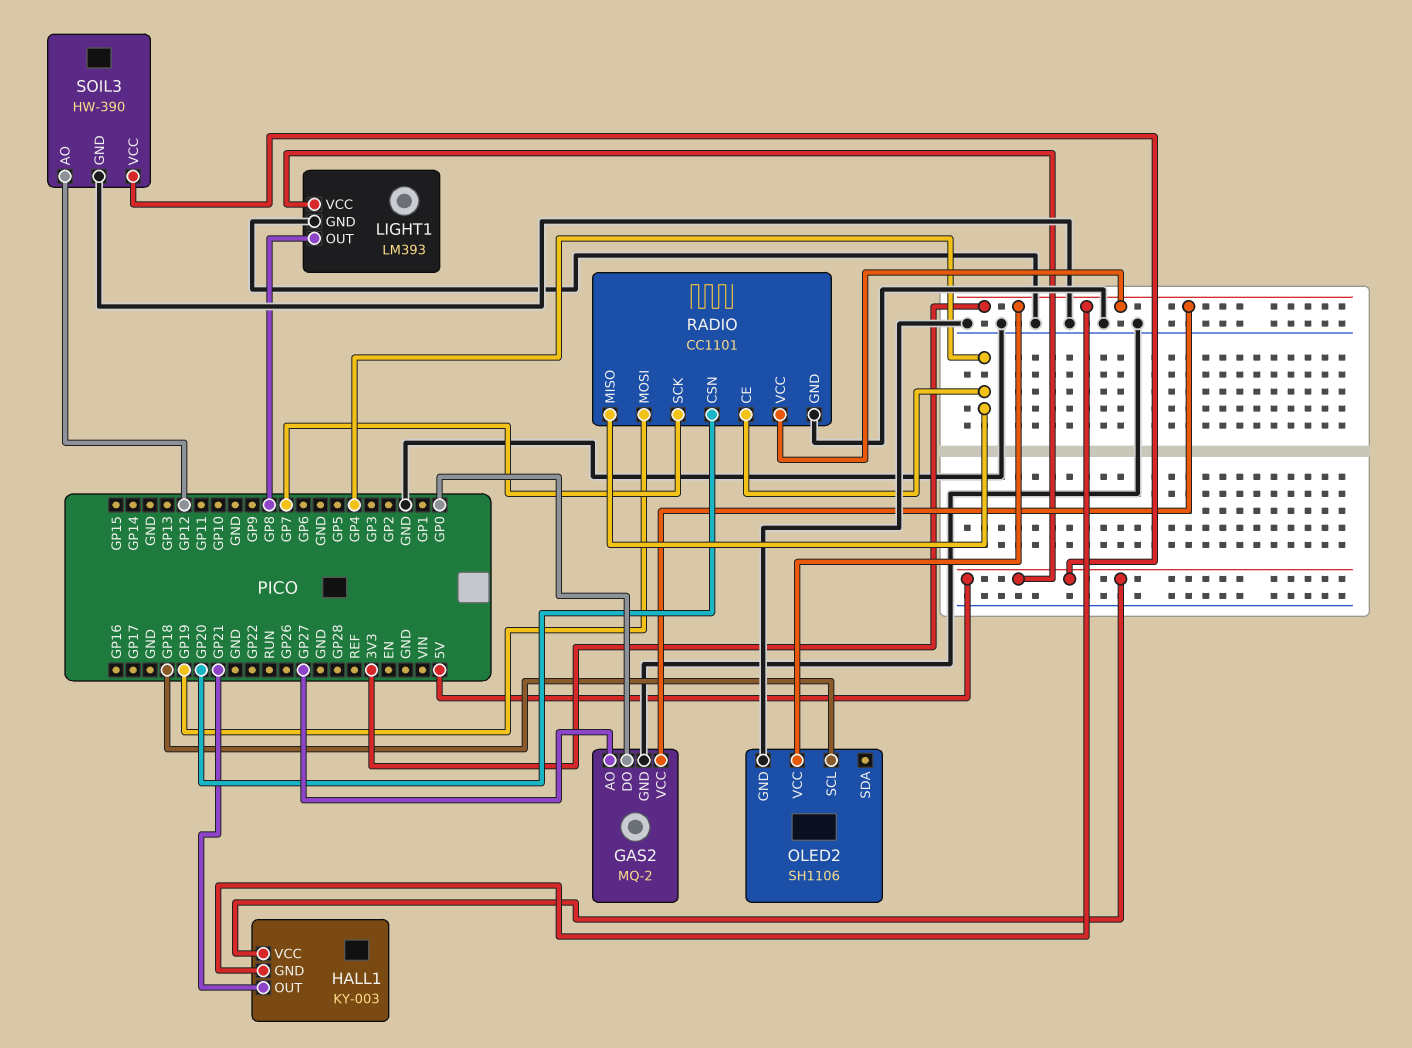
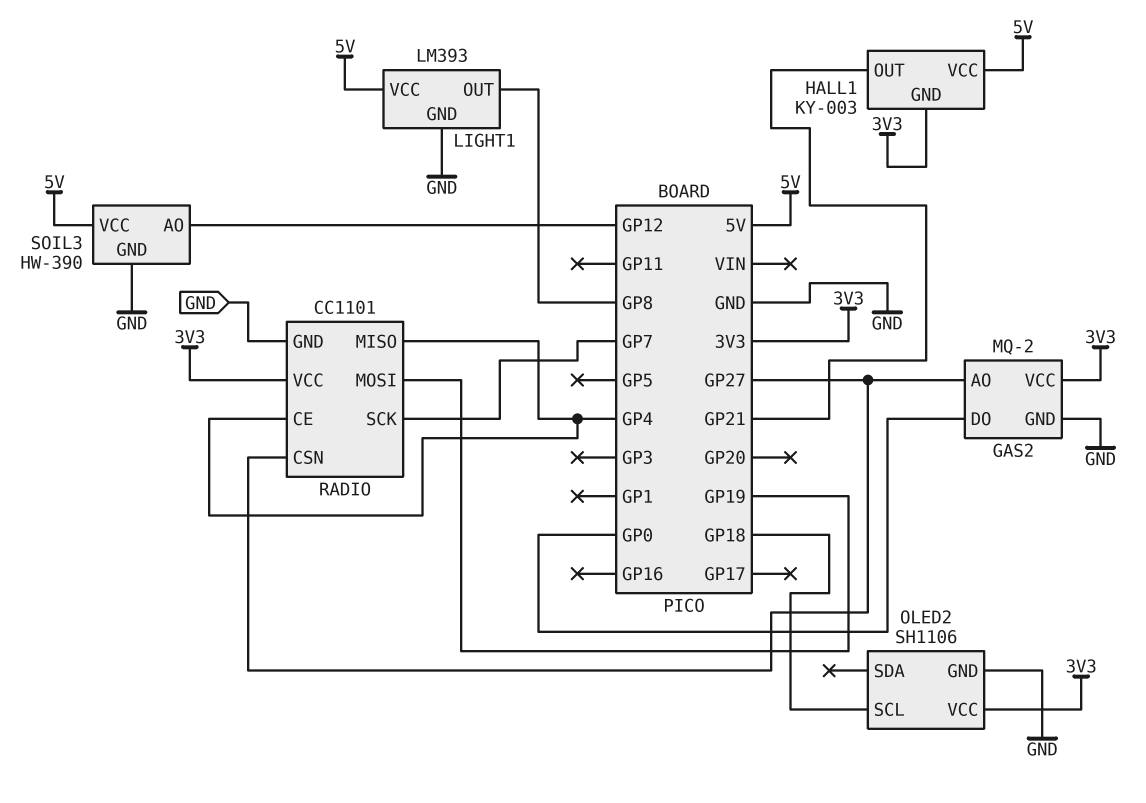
RADIO pin CSN: GP20 -> GP27

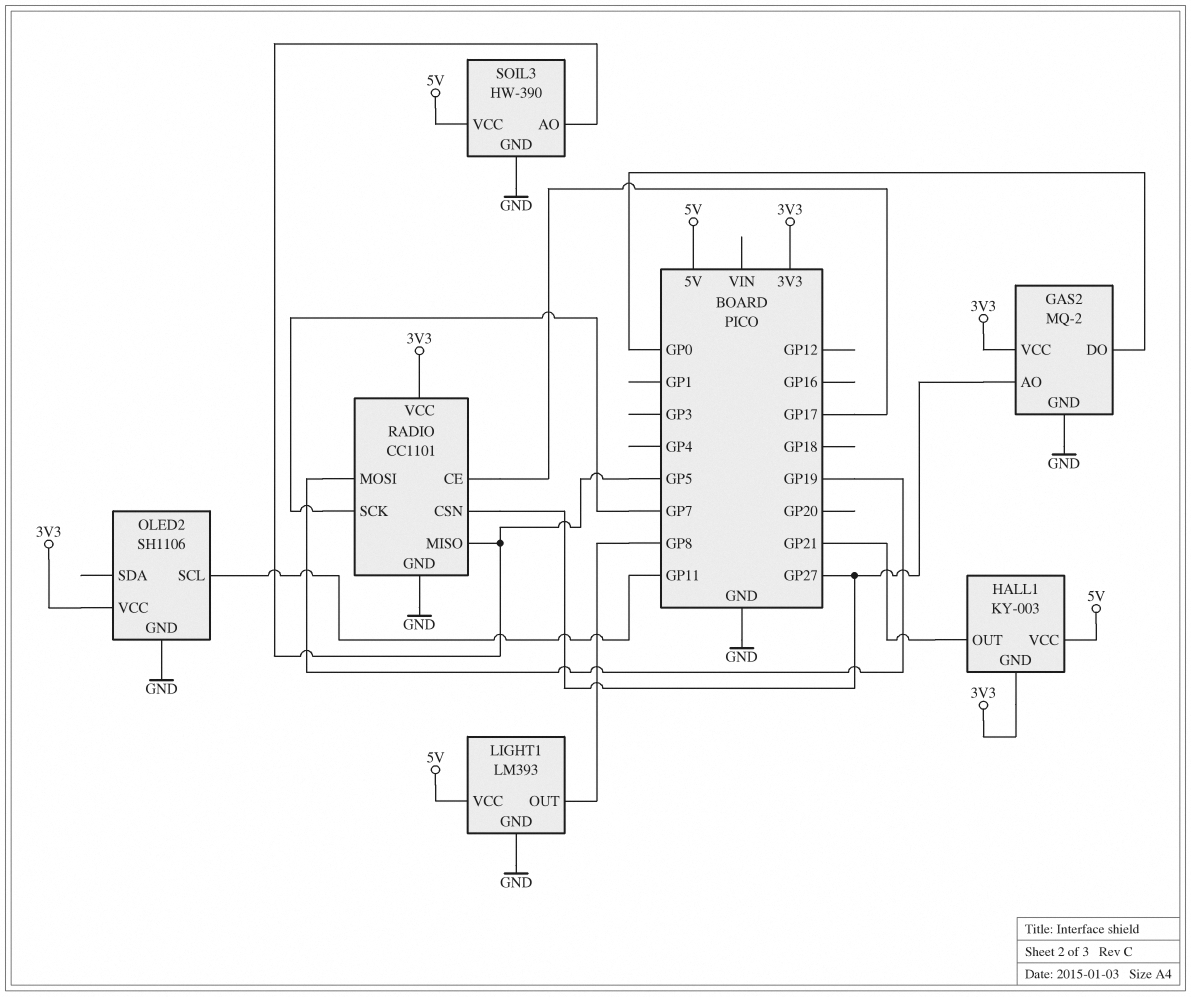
OLED2 pin SCL: GP18 -> GP11
RADIO pin CE: GP4 -> GP17
RADIO pin MISO: GP4 -> GP5
SOIL3 pin AO: GP12 -> GP5

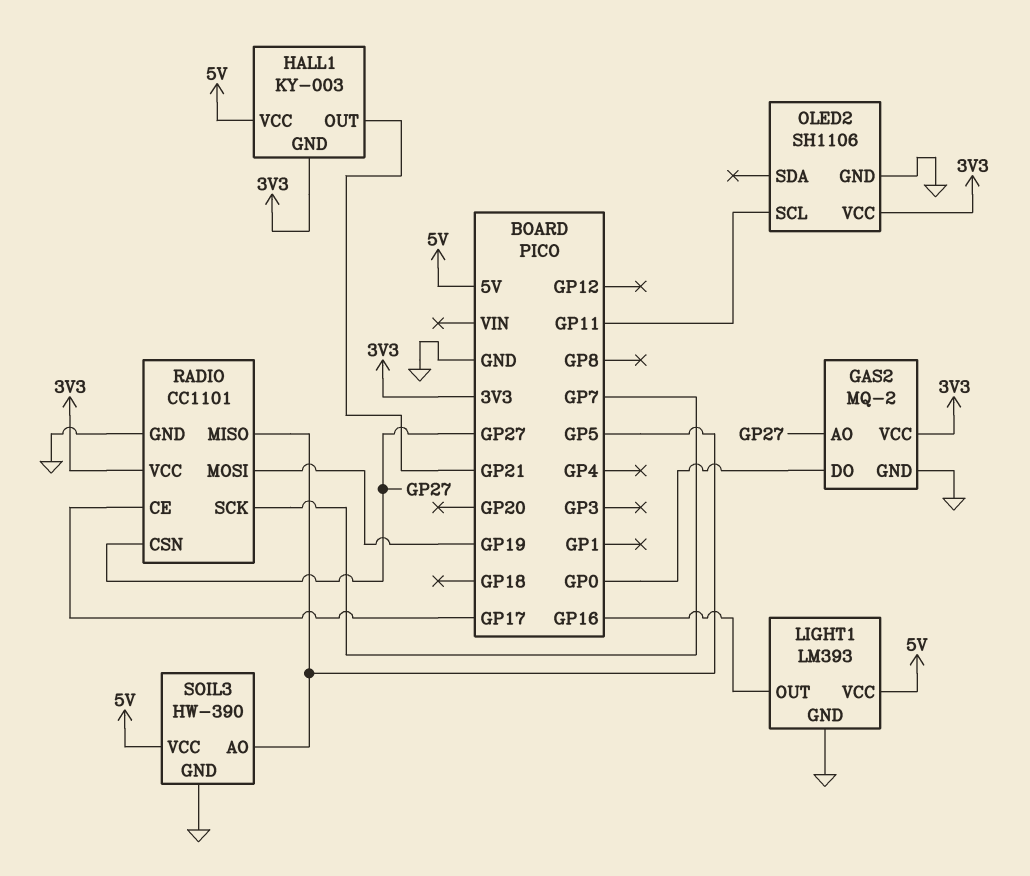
LIGHT1 pin OUT: GP8 -> GP16

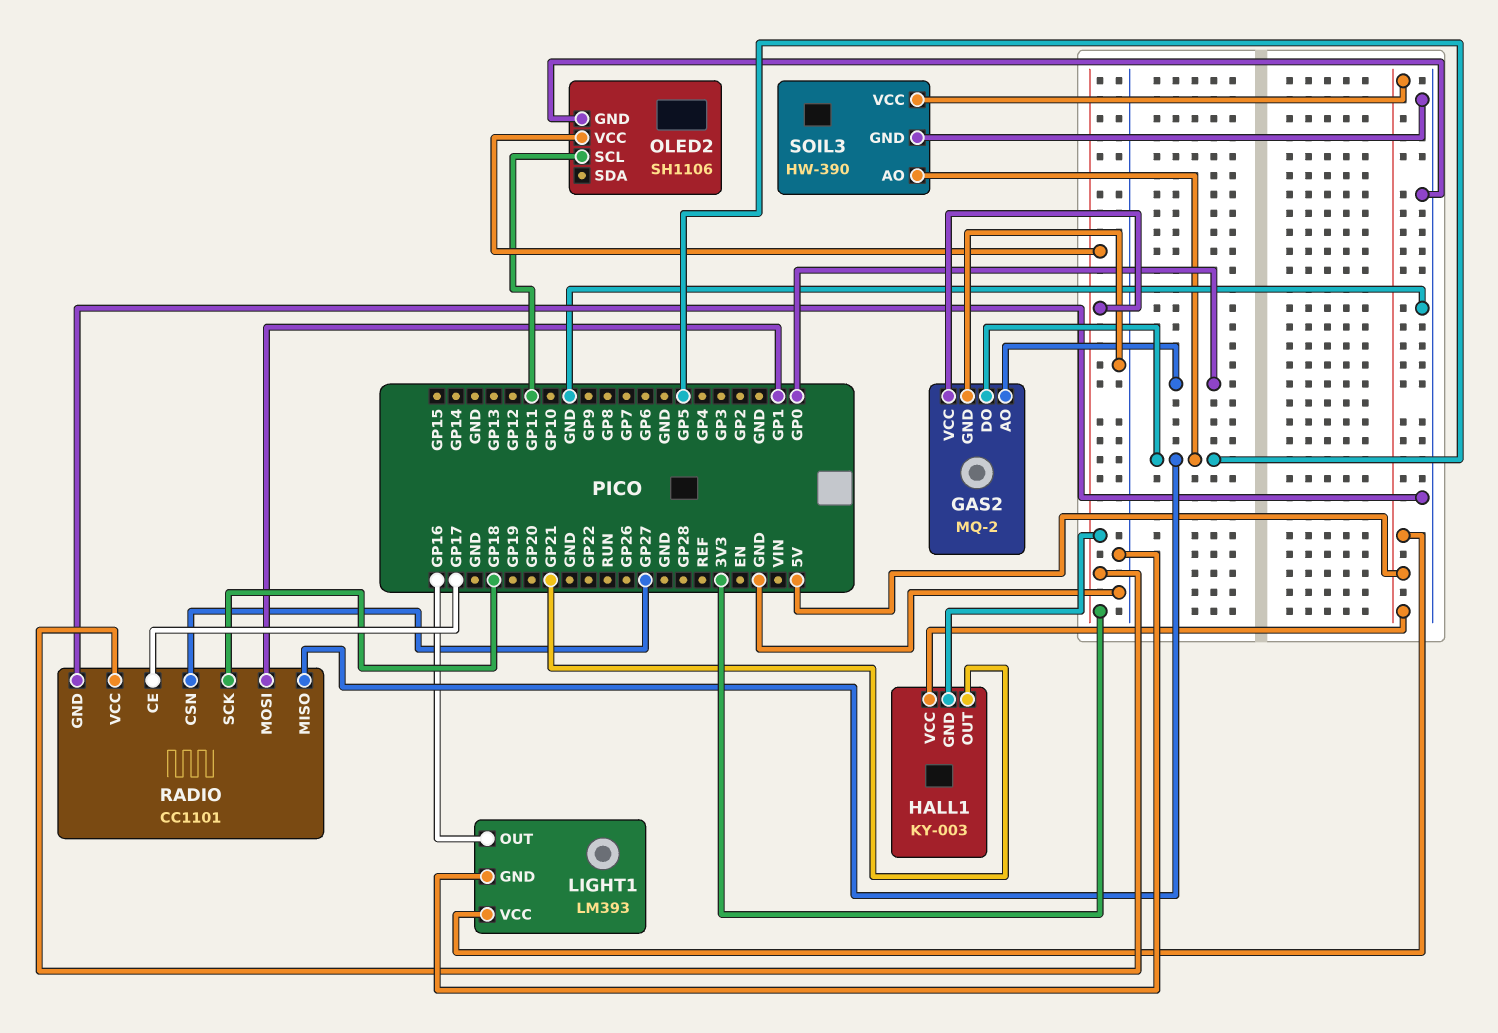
GAS2 pin AO: GP27 -> GP0
GAS2 pin DO: GP0 -> GP5
RADIO pin MOSI: GP19 -> GP1
RADIO pin SCK: GP7 -> GP18

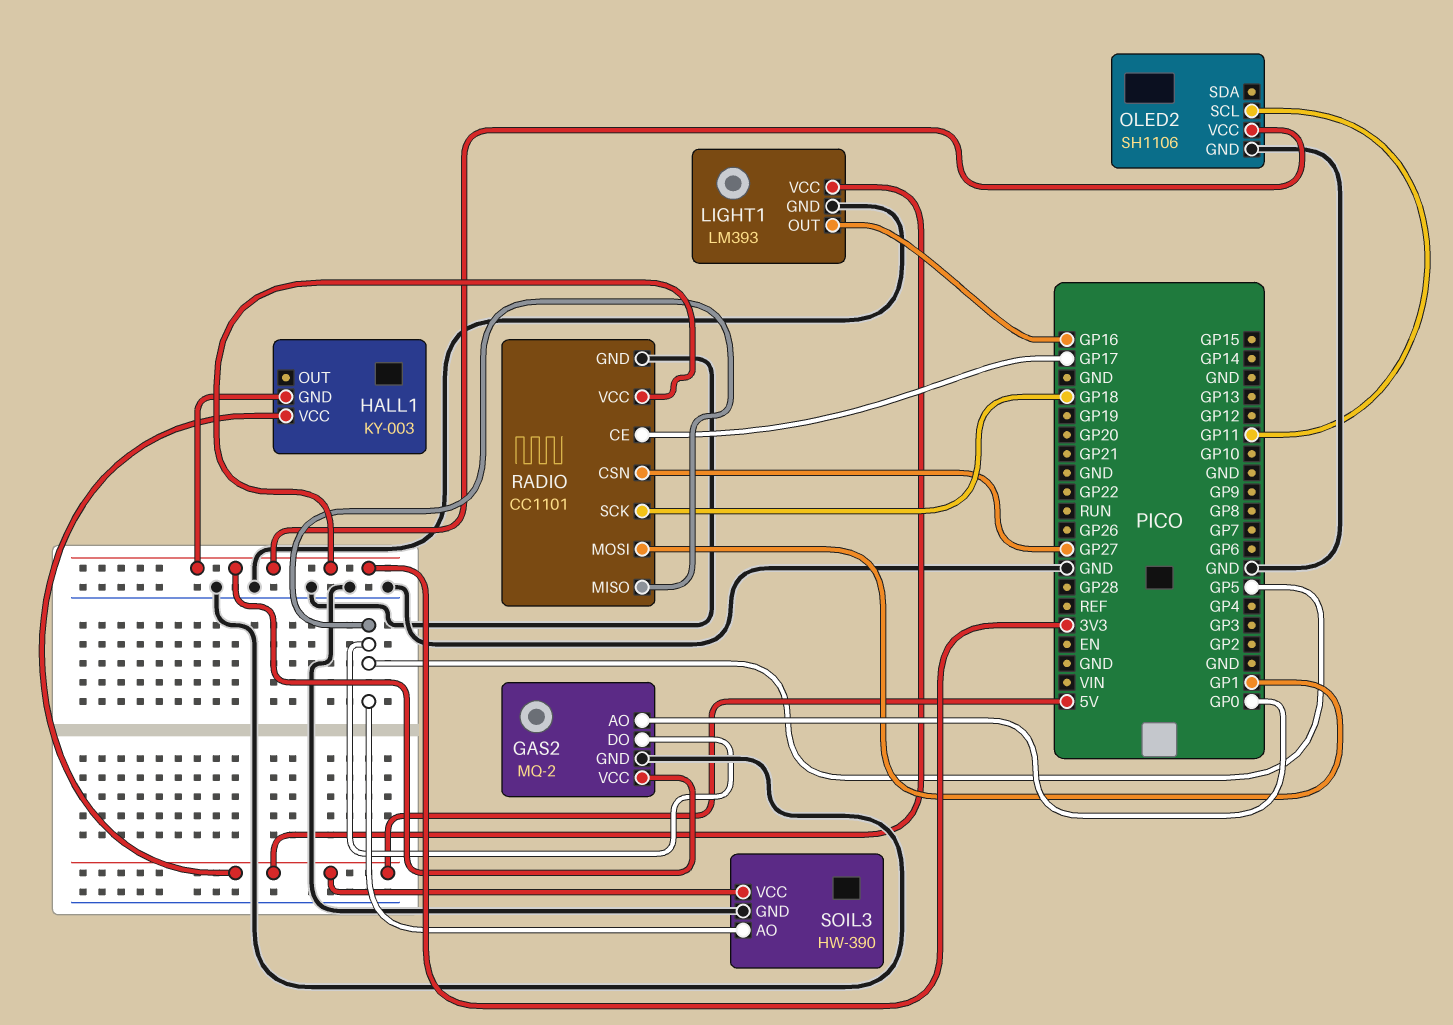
HALL1 pin OUT: GP21 -> none

